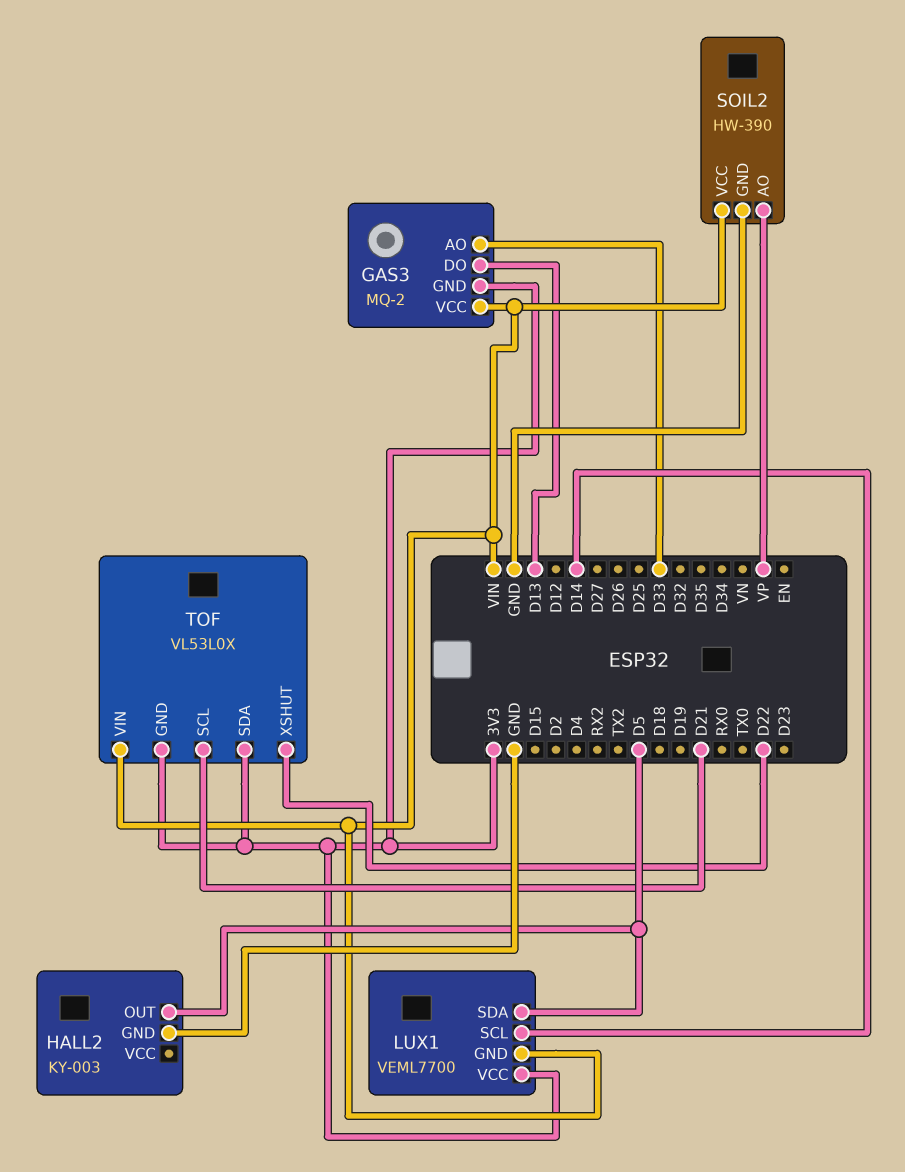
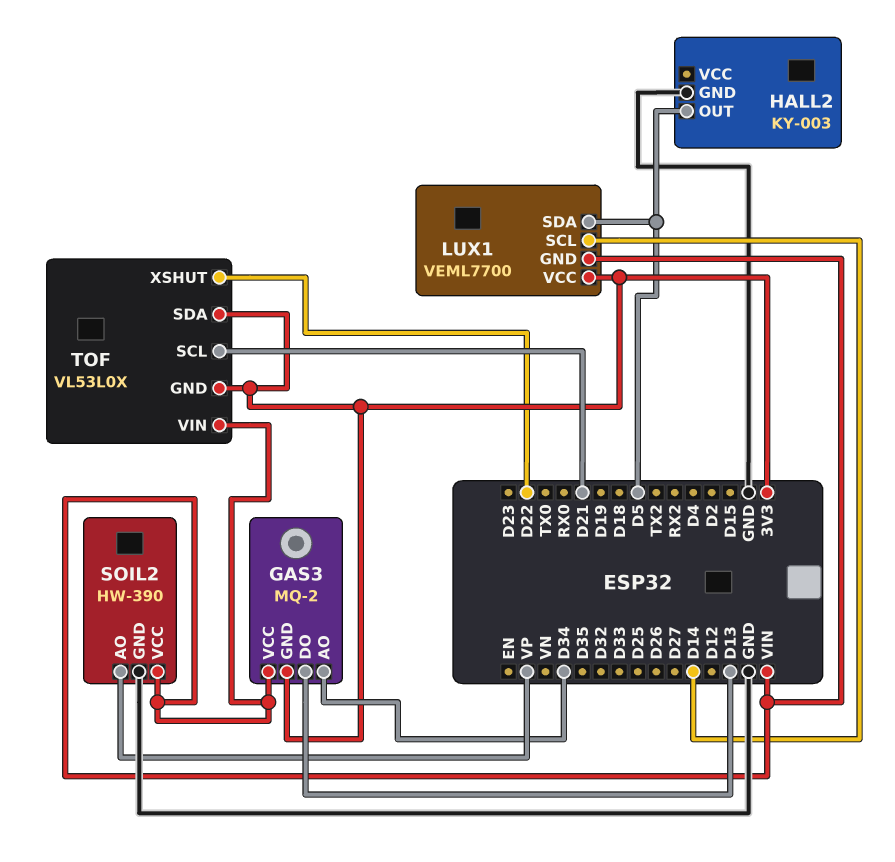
GAS3 pin AO: D33 -> D34

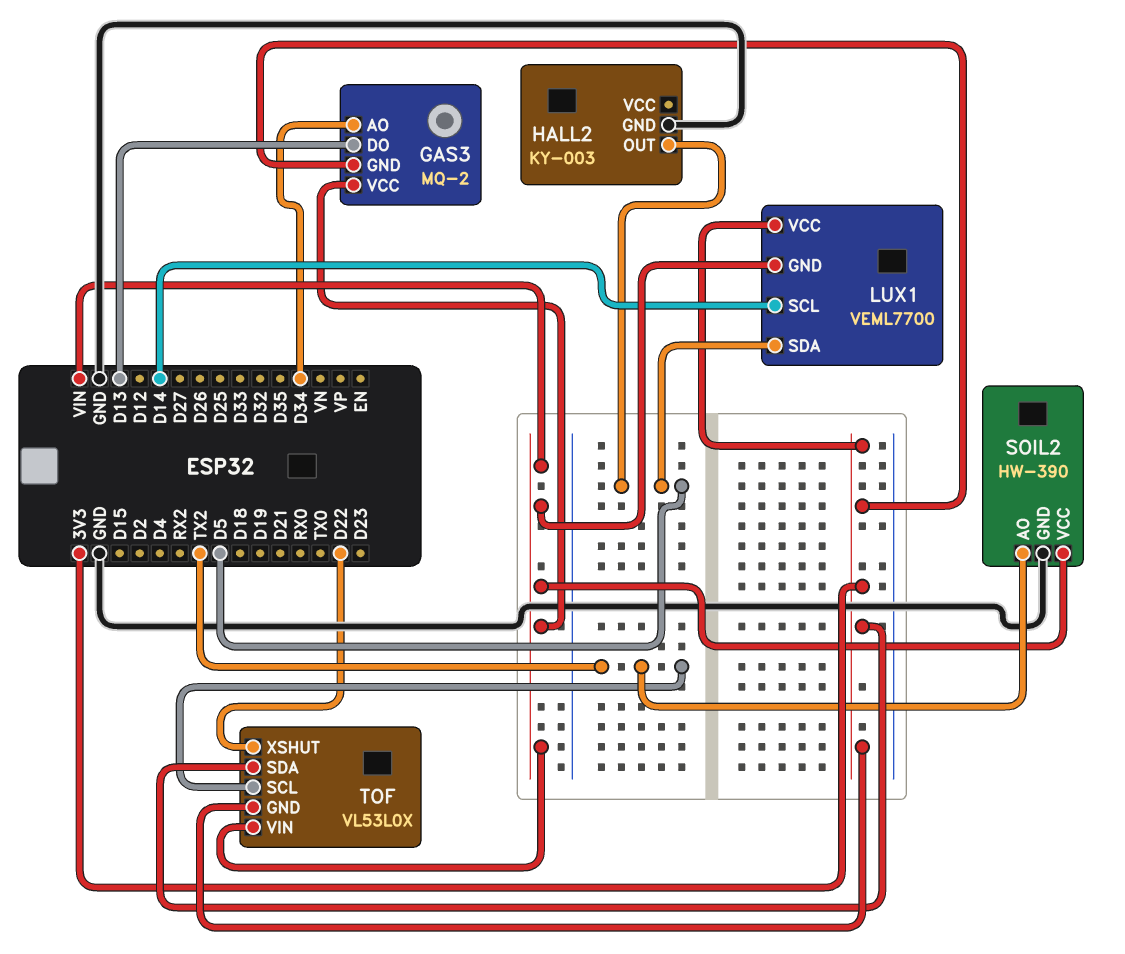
SOIL2 pin AO: VP -> TX2
TOF pin SCL: D21 -> TX2

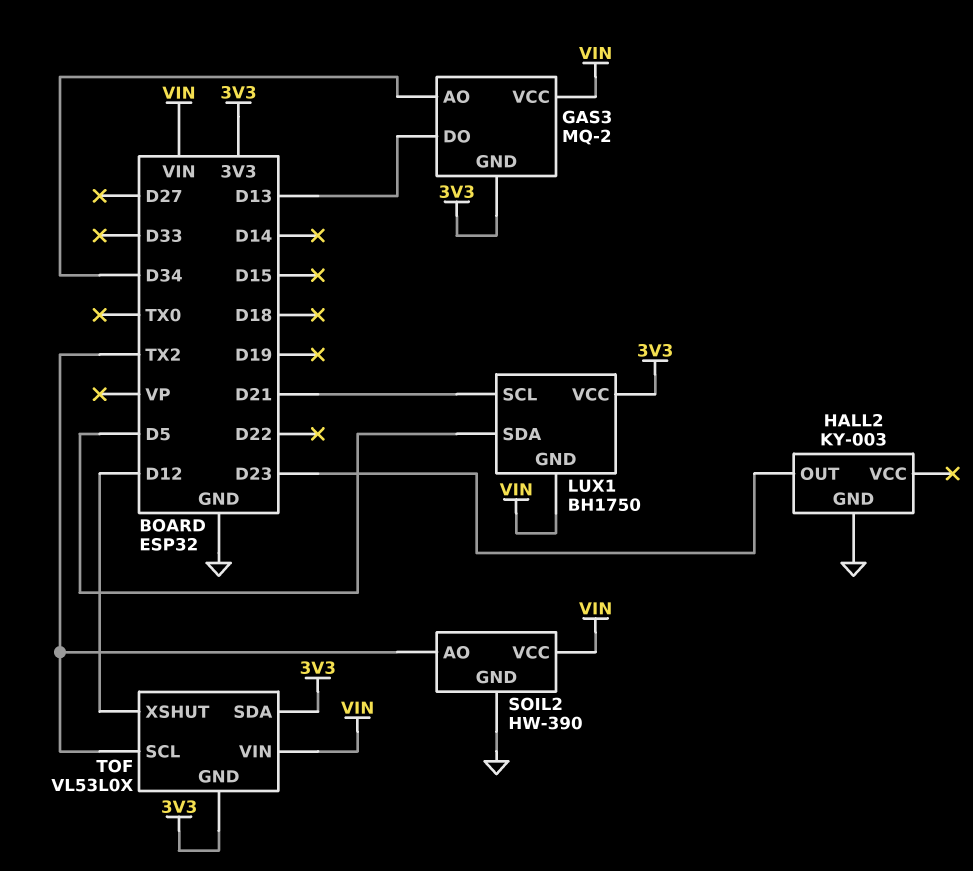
HALL2 pin OUT: D5 -> D23
LUX1: VEML7700 -> BH1750
LUX1 pin SCL: D14 -> D21
TOF pin XSHUT: D22 -> D12

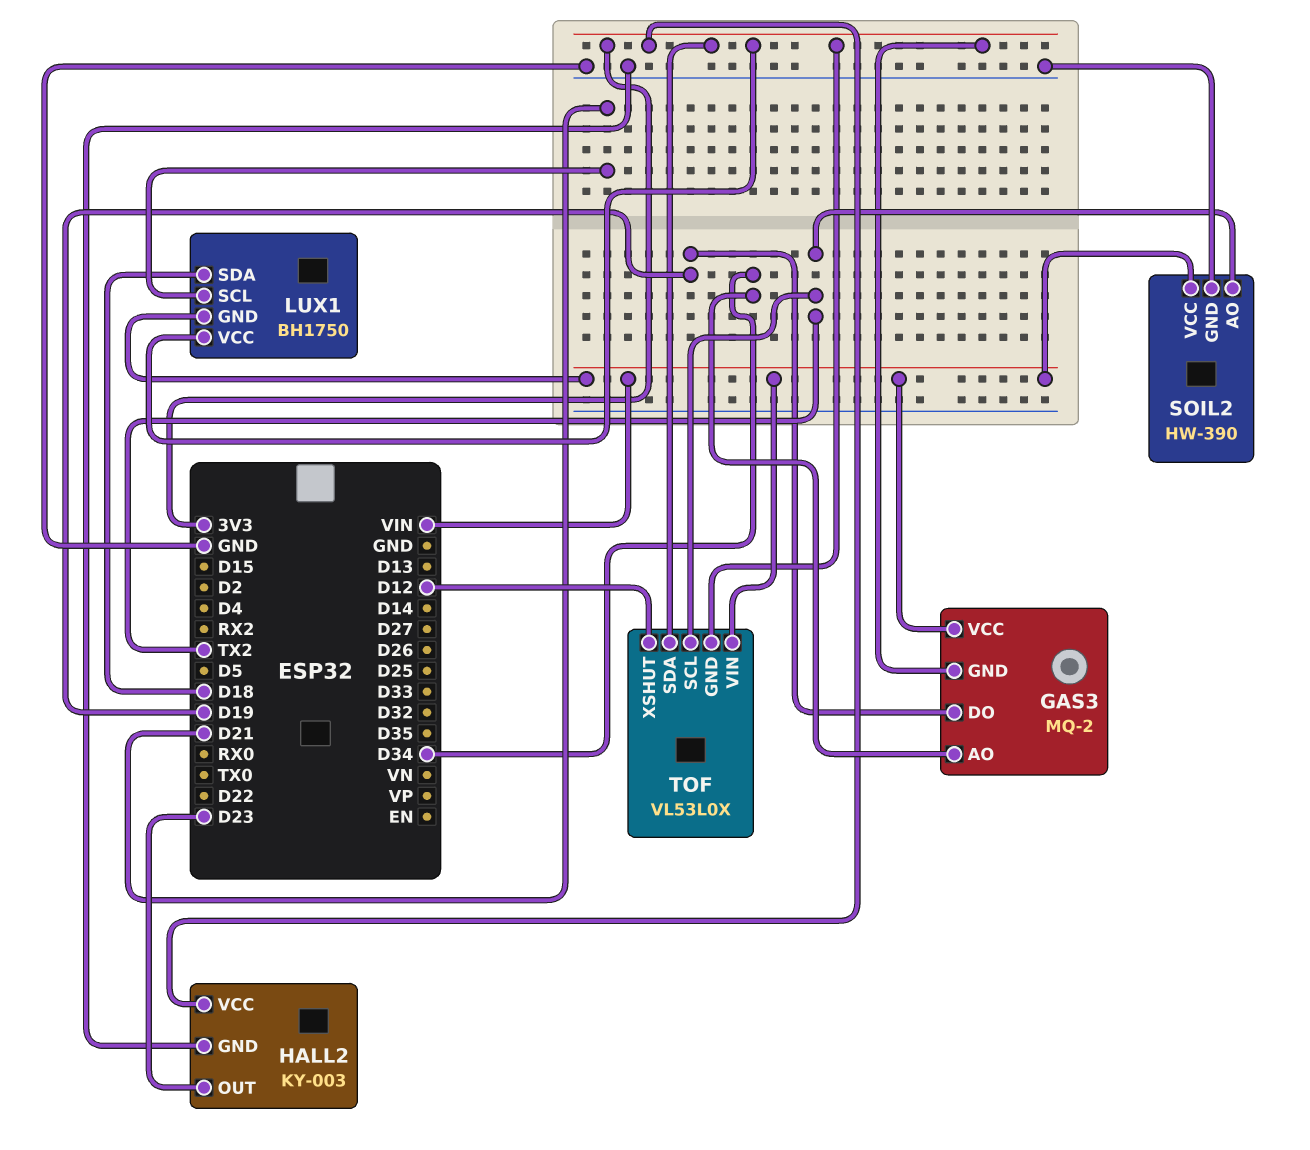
GAS3 pin DO: D13 -> D19
HALL2 pin VCC: none -> 3V3
LUX1 pin SDA: D5 -> D18

